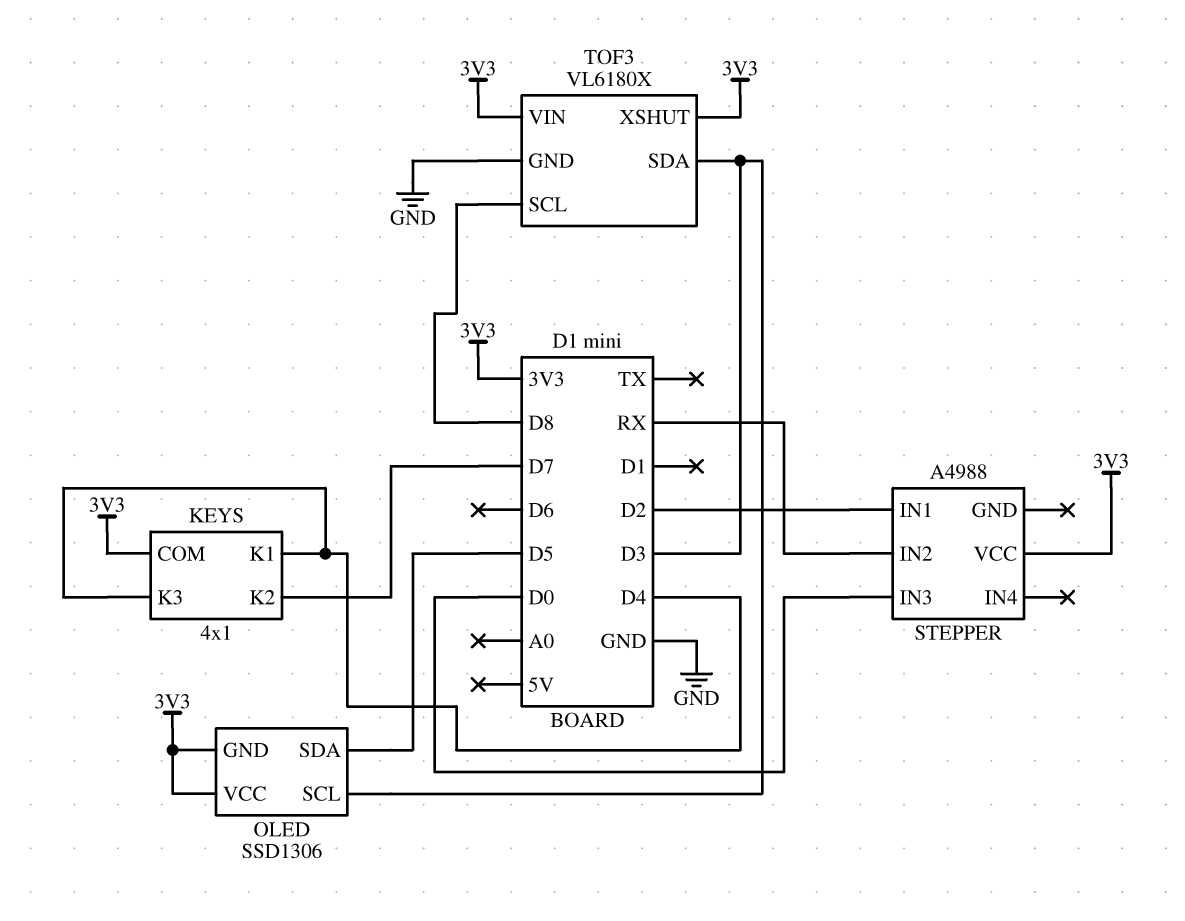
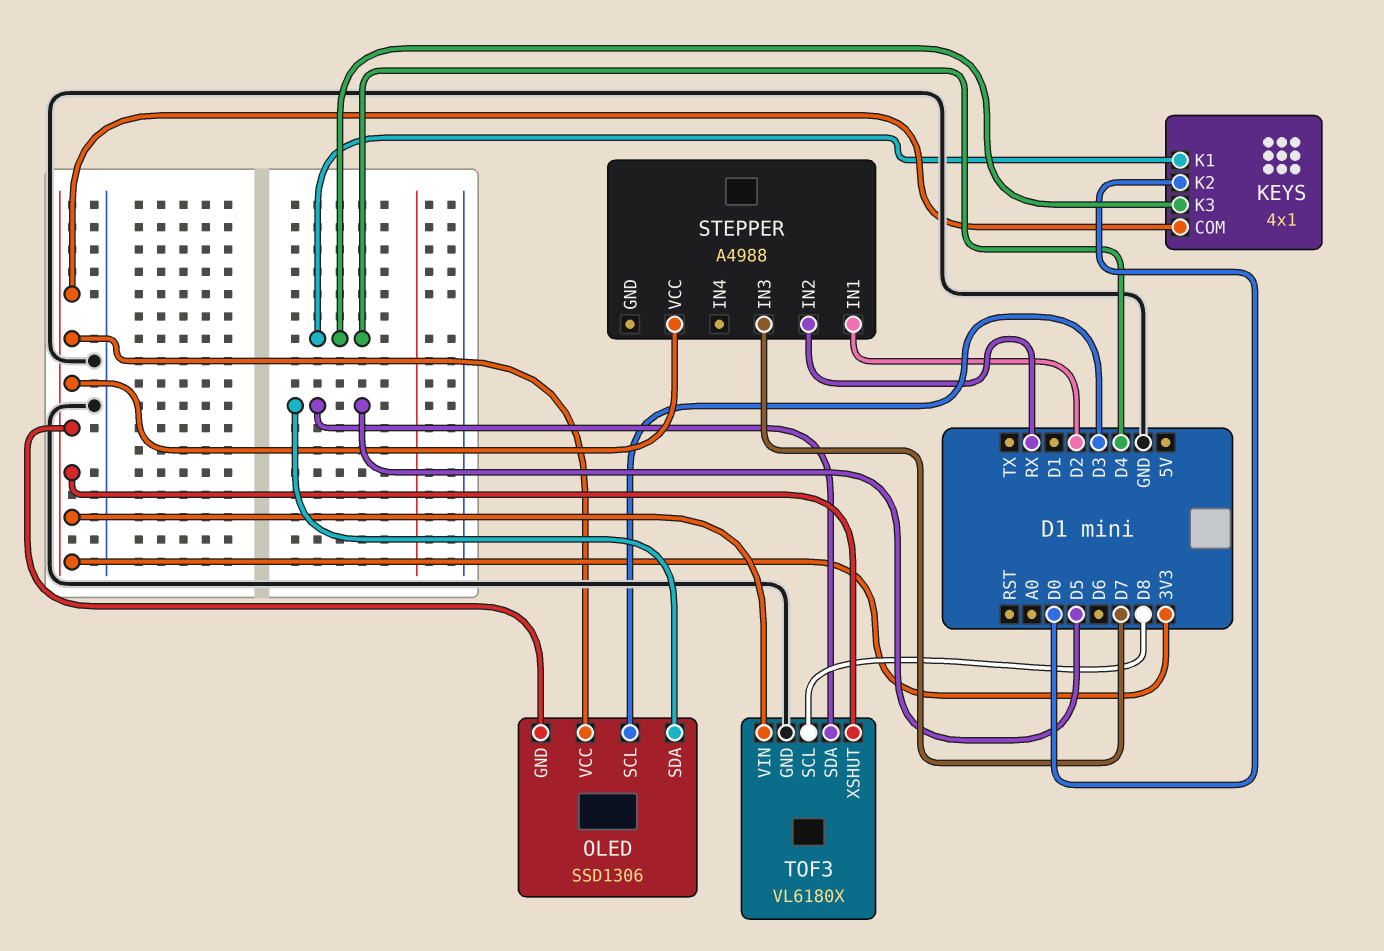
KEYS pin K2: D7 -> D0
STEPPER pin IN3: D0 -> D7
TOF3 pin SDA: D3 -> D5

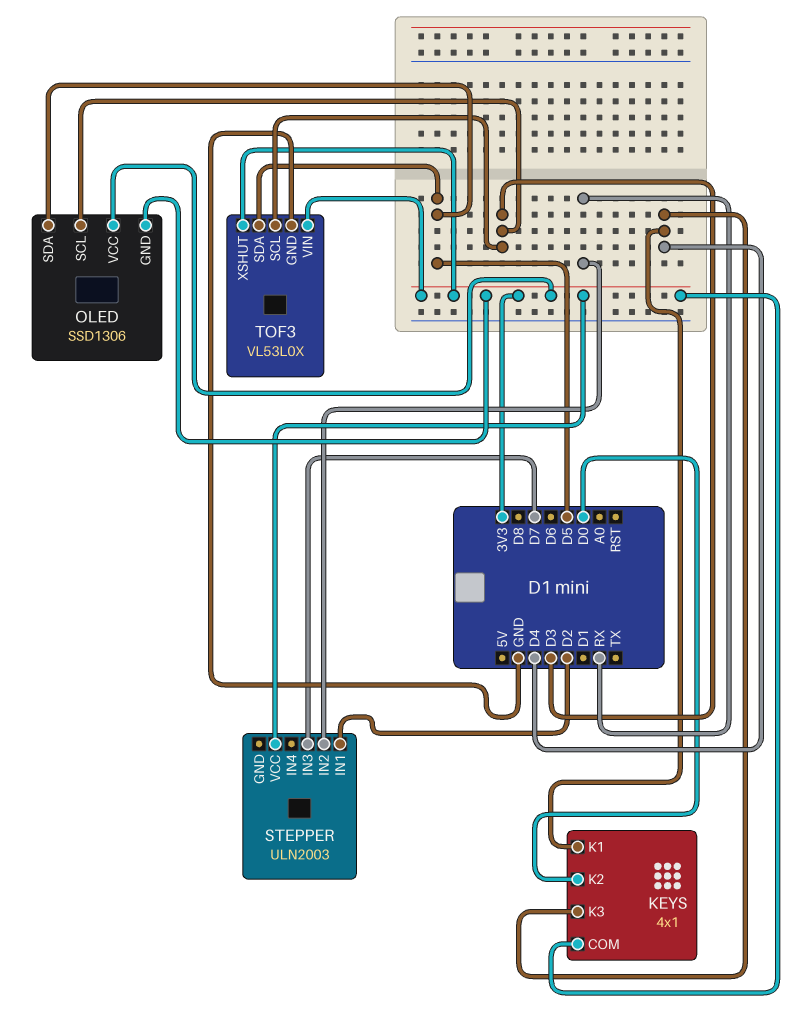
STEPPER: A4988 -> ULN2003
TOF3: VL6180X -> VL53L0X
TOF3 pin SCL: D8 -> D3

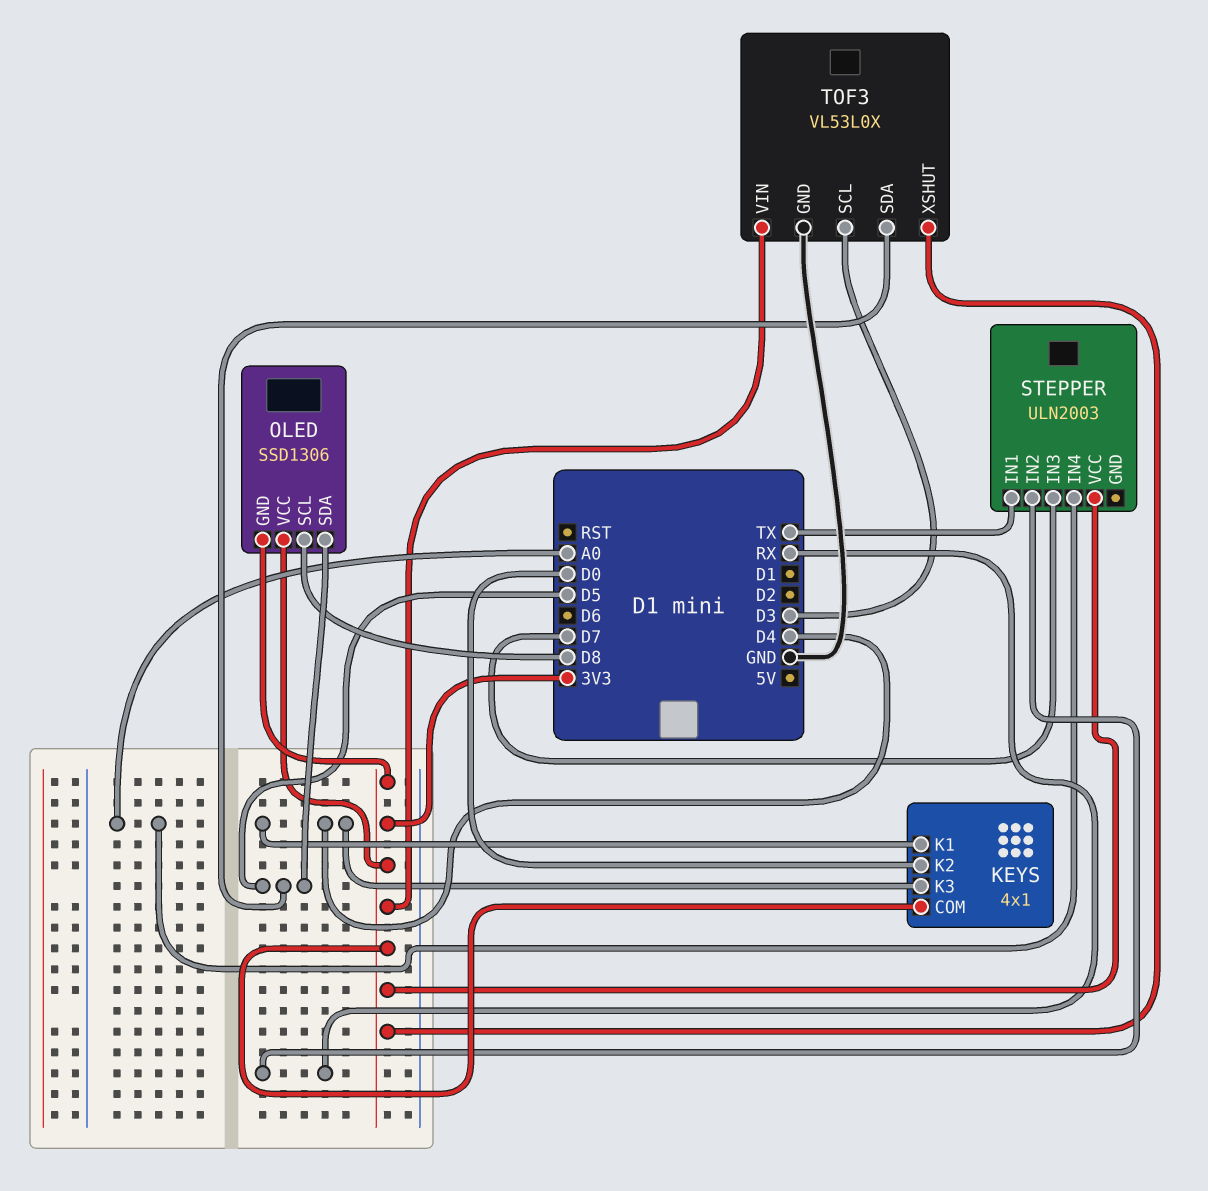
OLED pin SCL: D3 -> D8
STEPPER pin IN1: D2 -> TX
STEPPER pin IN4: none -> A0

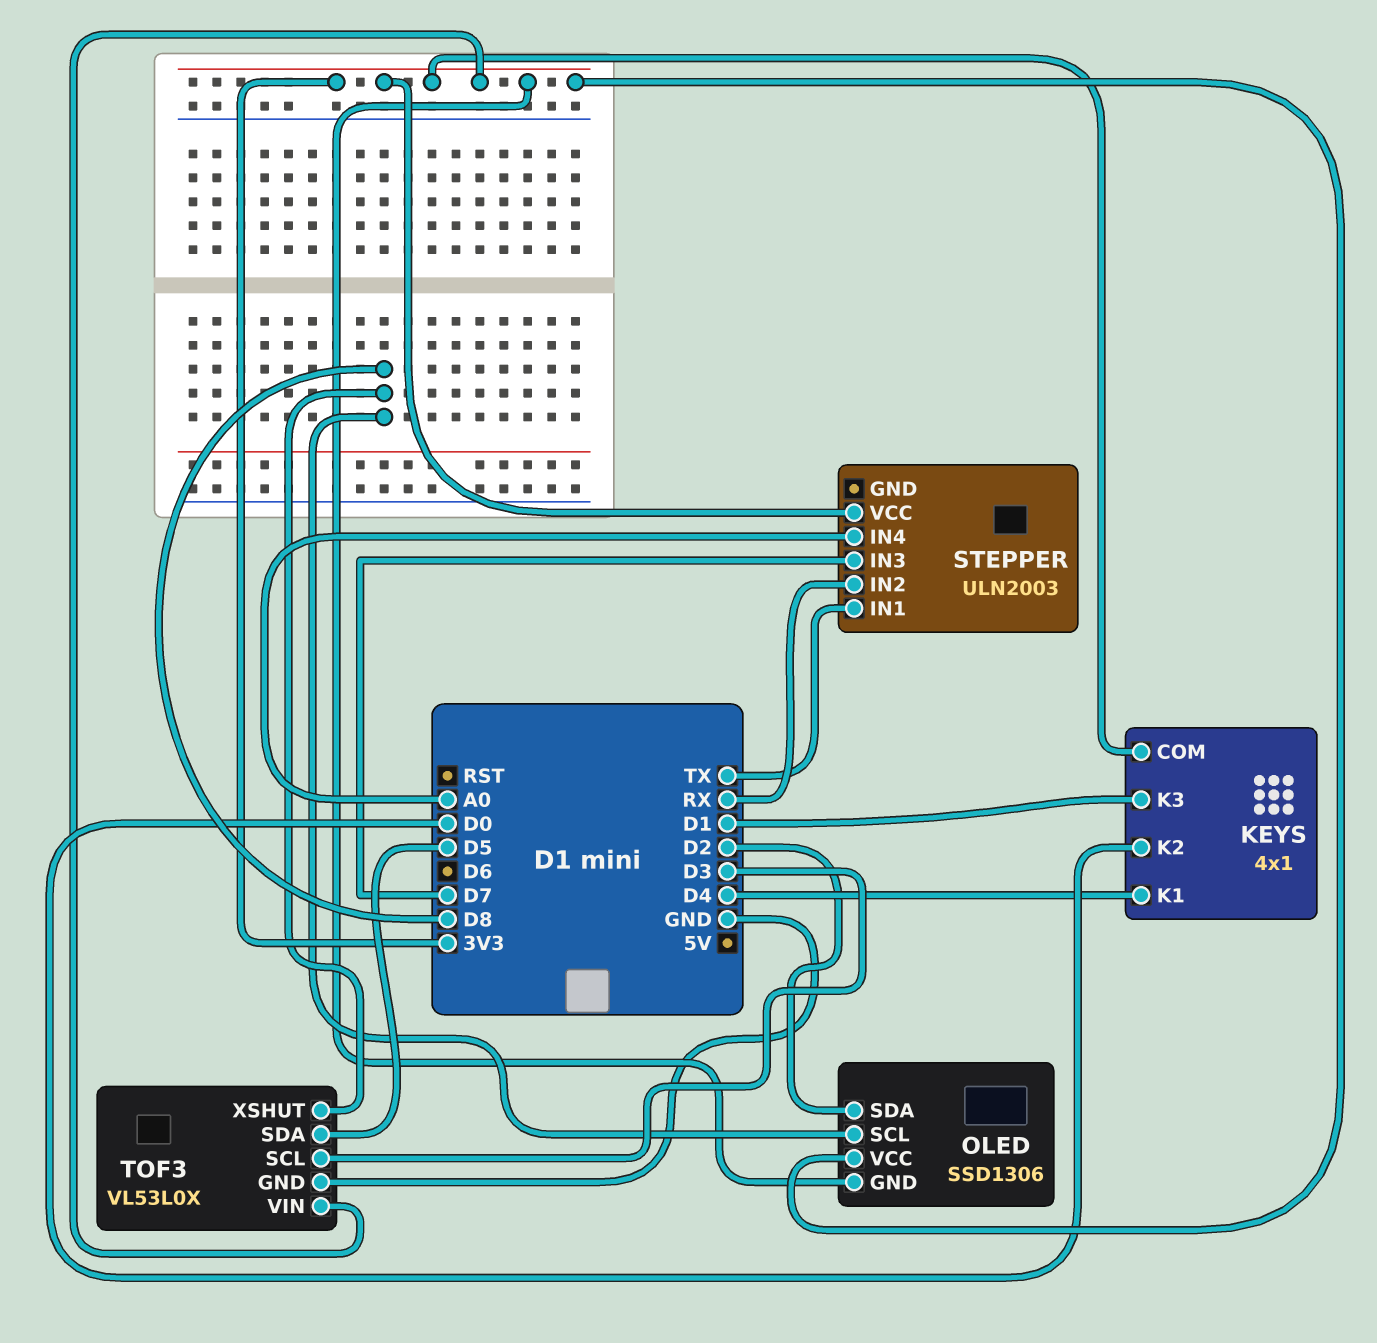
KEYS pin K3: D4 -> D1
OLED pin SDA: D5 -> D2
TOF3 pin XSHUT: 3V3 -> D8

